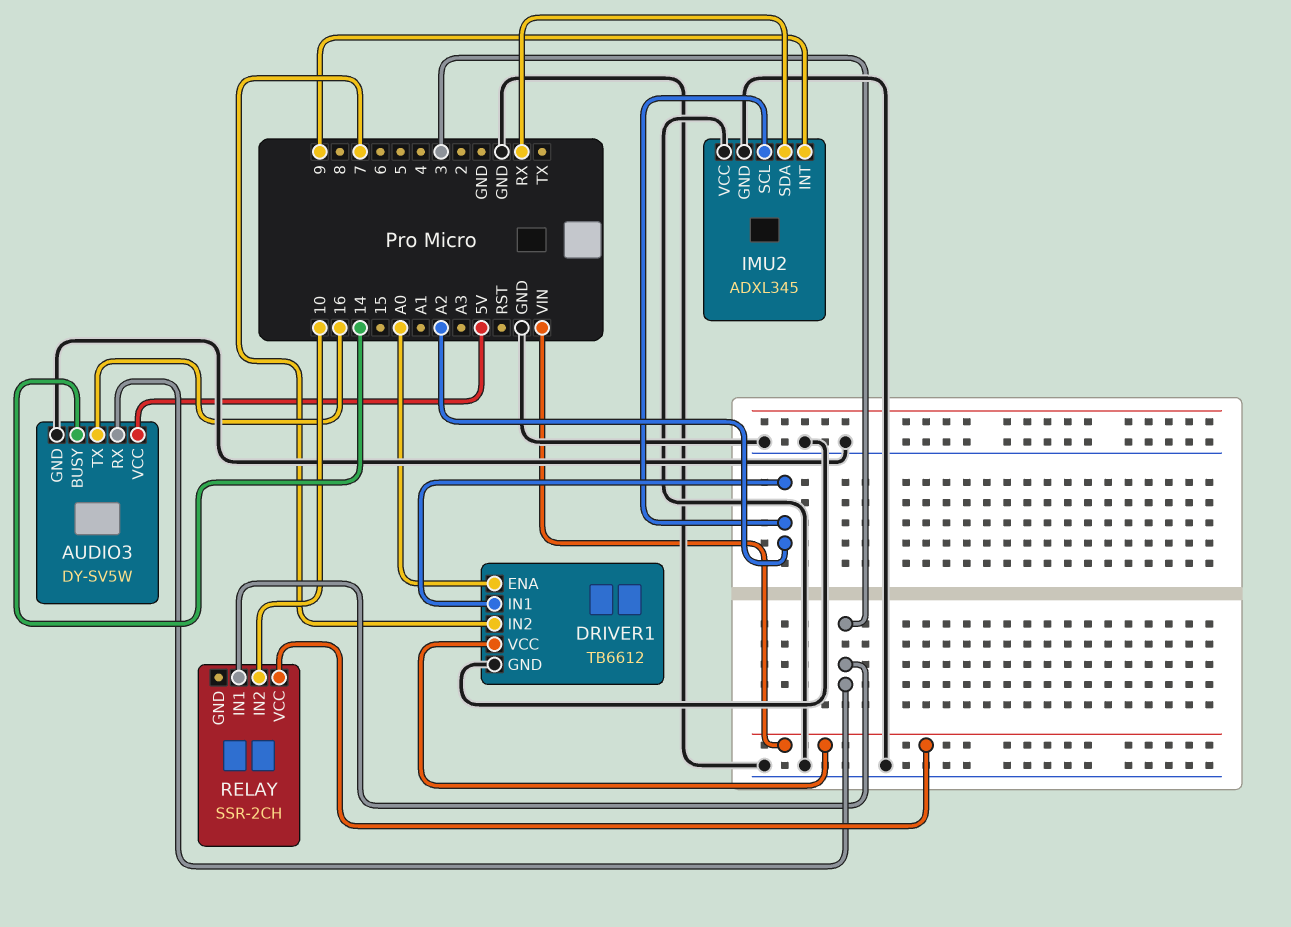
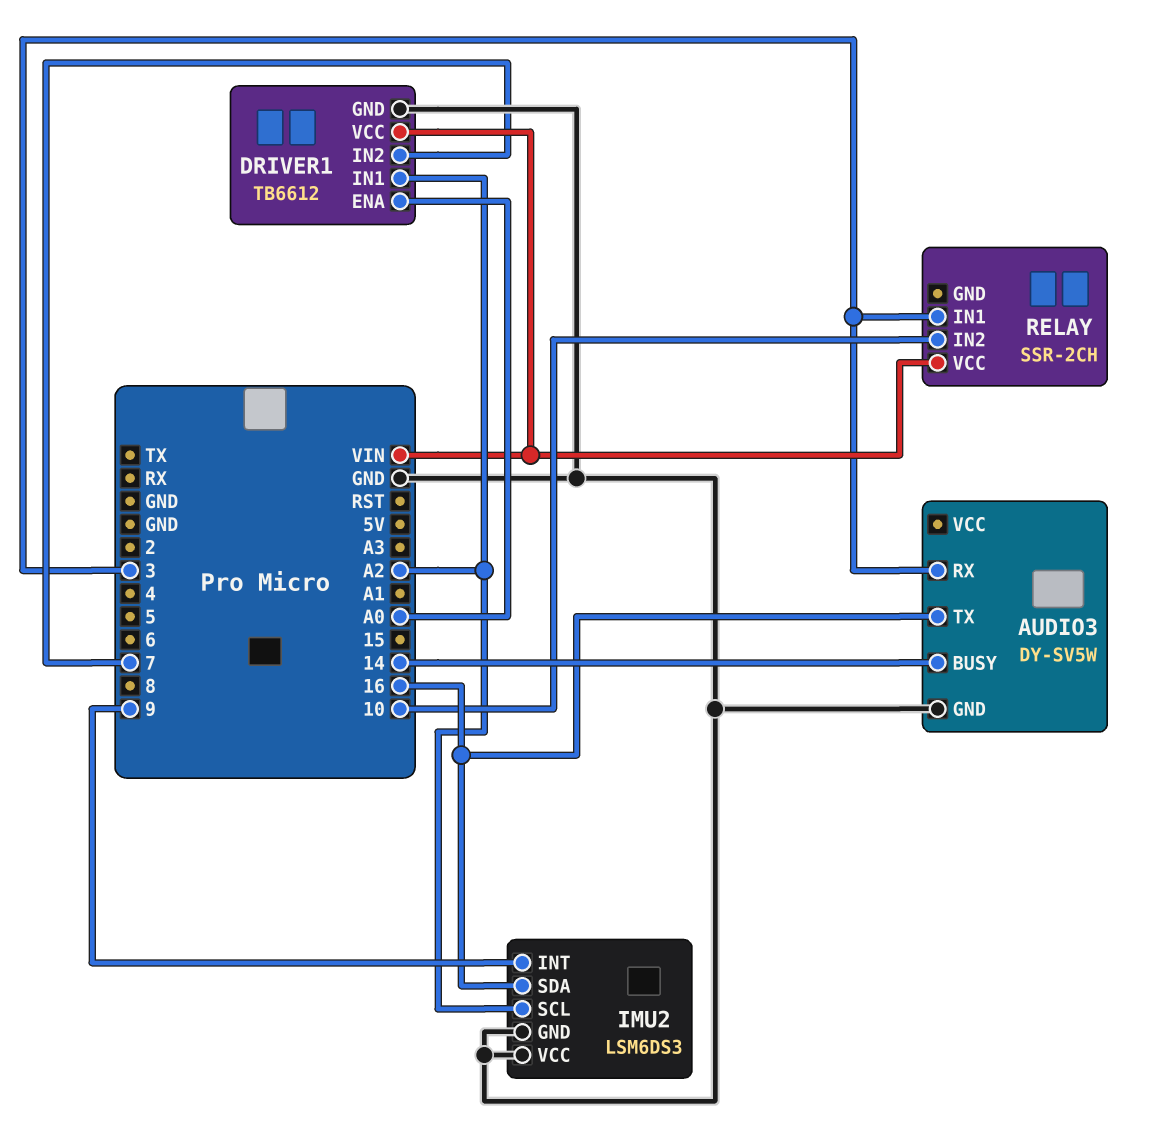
AUDIO3 pin VCC: 5V -> none
IMU2: ADXL345 -> LSM6DS3
IMU2 pin SDA: RX -> 16

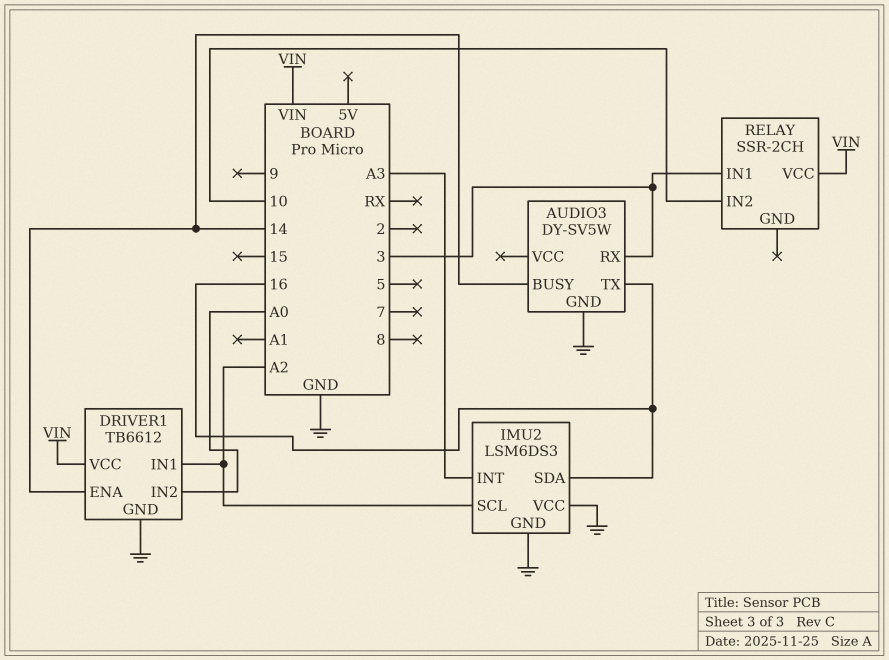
DRIVER1 pin ENA: A0 -> 14
DRIVER1 pin IN2: 7 -> A0
IMU2 pin INT: 9 -> A3

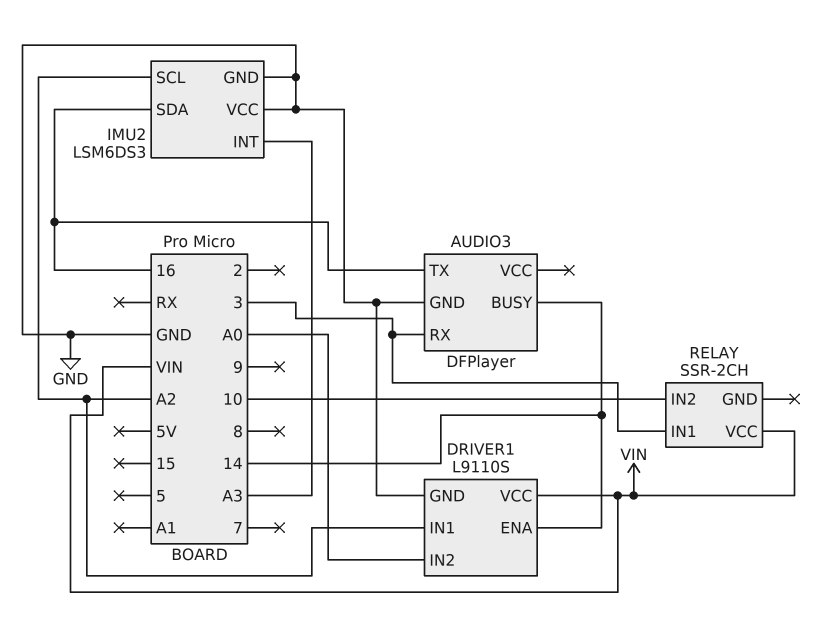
AUDIO3: DY-SV5W -> DFPlayer
DRIVER1: TB6612 -> L9110S

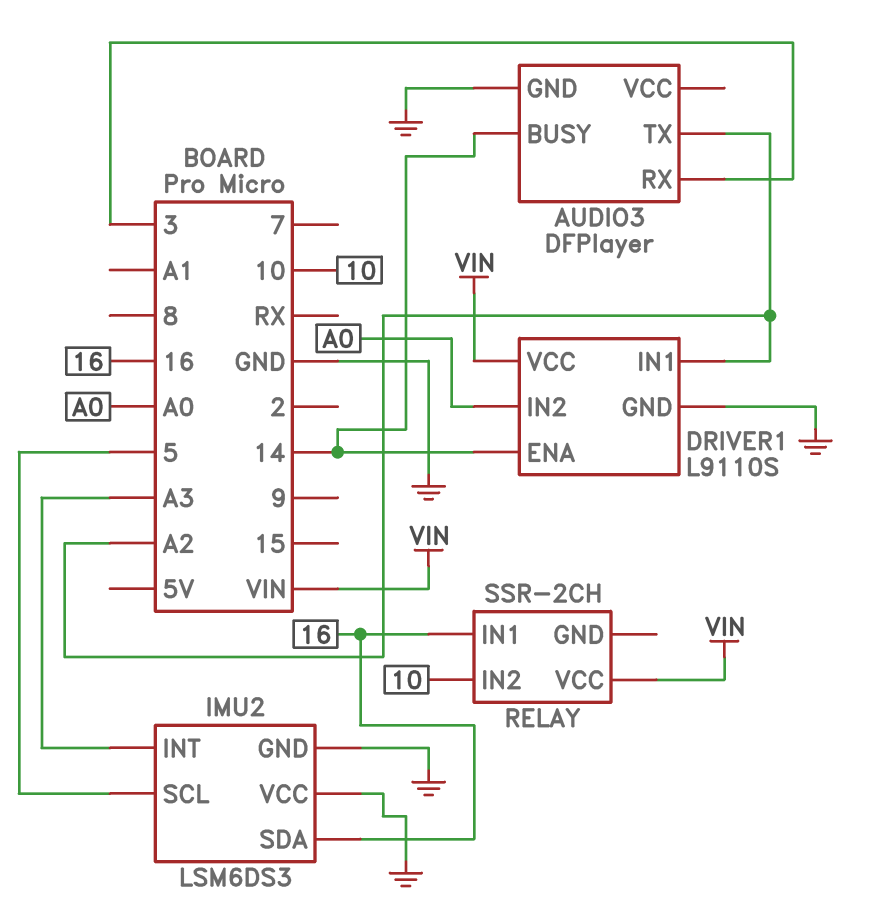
AUDIO3 pin TX: 16 -> A2
IMU2 pin SCL: A2 -> 5
RELAY pin IN1: 3 -> 16

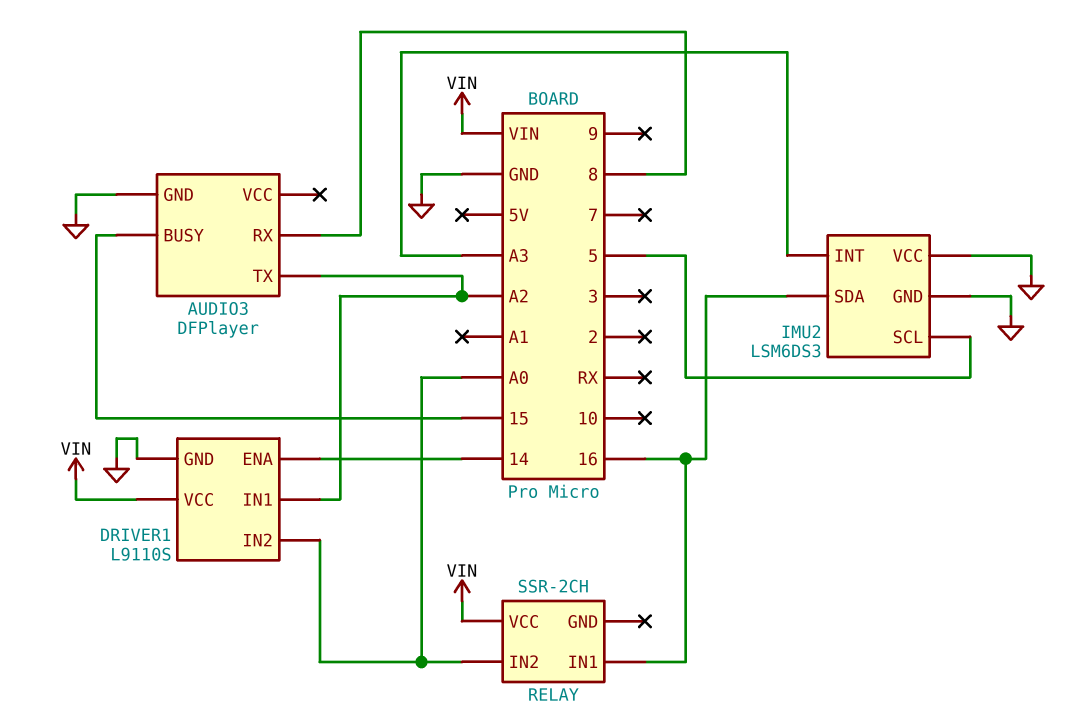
AUDIO3 pin BUSY: 14 -> 15
AUDIO3 pin RX: 3 -> 8
RELAY pin IN2: 10 -> A0

